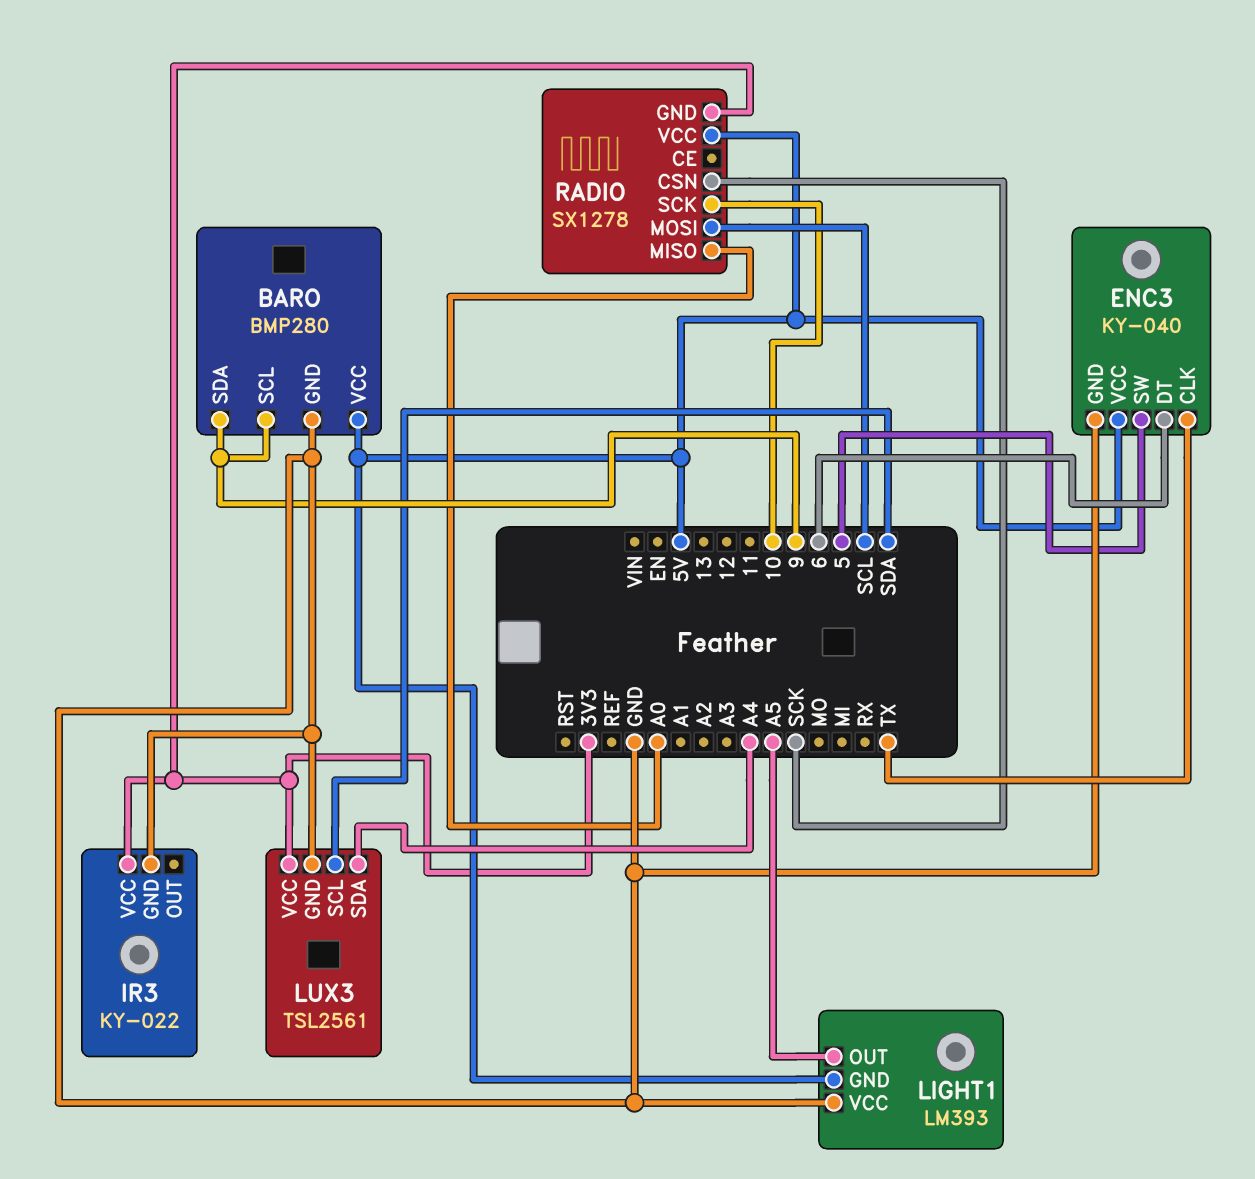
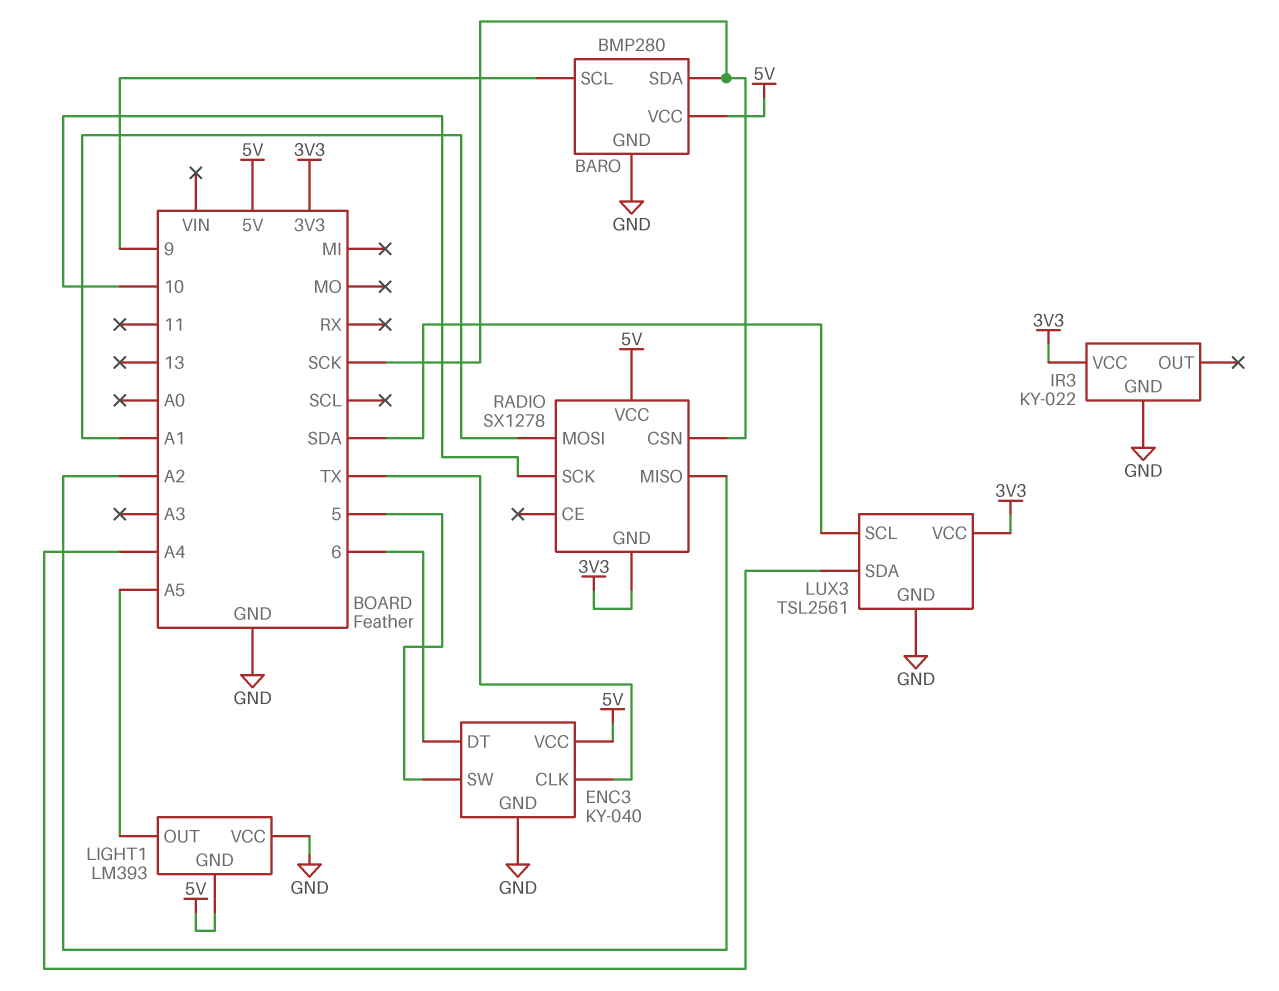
BARO pin SDA: 9 -> SCK
RADIO pin MISO: A0 -> A2
RADIO pin MOSI: SCL -> A1

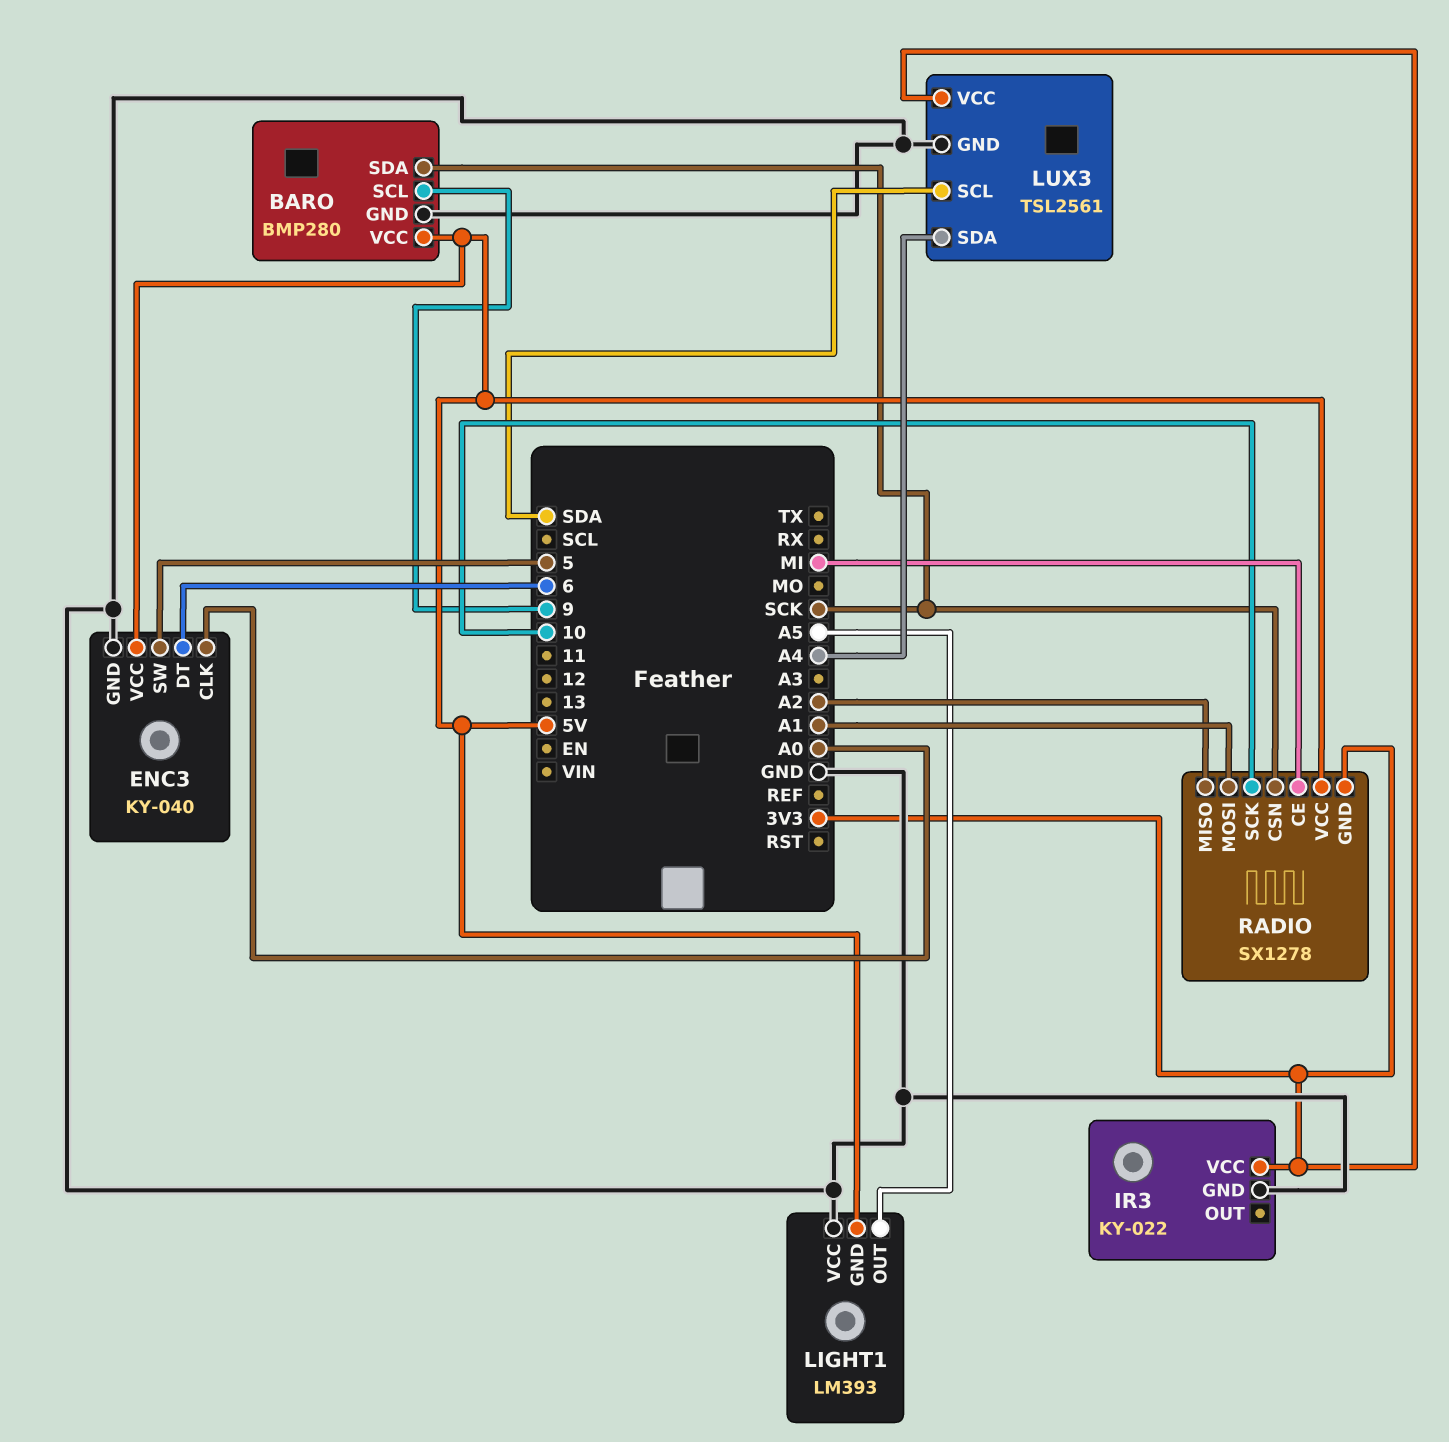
ENC3 pin CLK: TX -> A0
RADIO pin CE: none -> MI

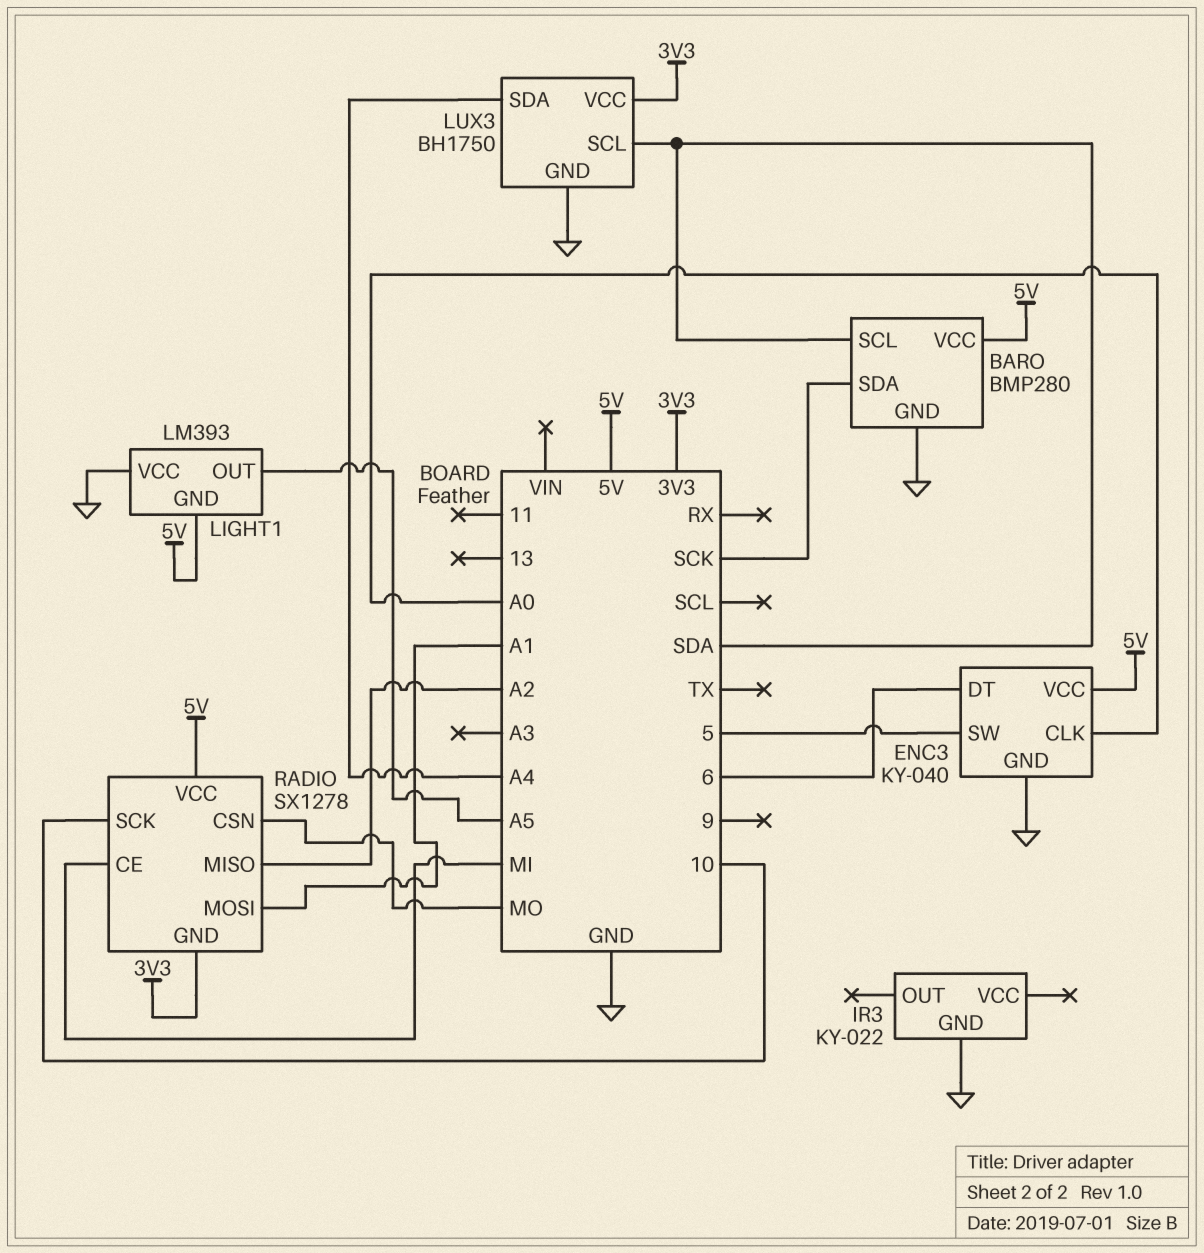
BARO pin SCL: 9 -> SDA
IR3 pin VCC: 3V3 -> none
LUX3: TSL2561 -> BH1750
RADIO pin CSN: SCK -> MO

